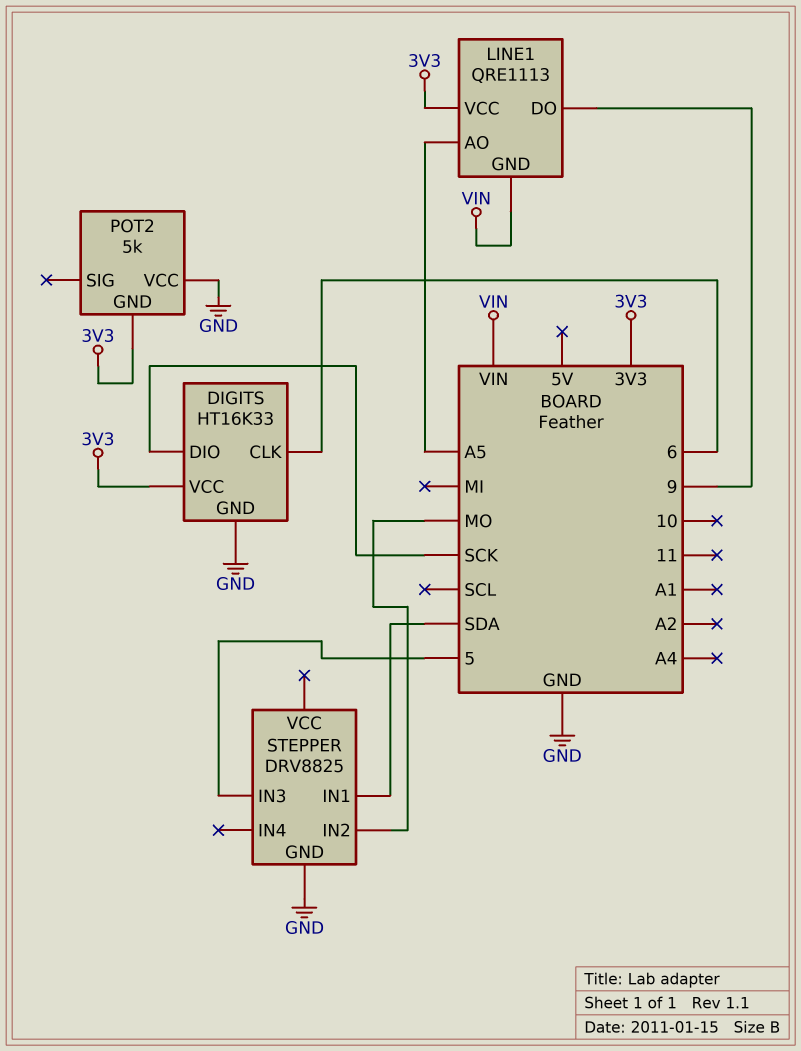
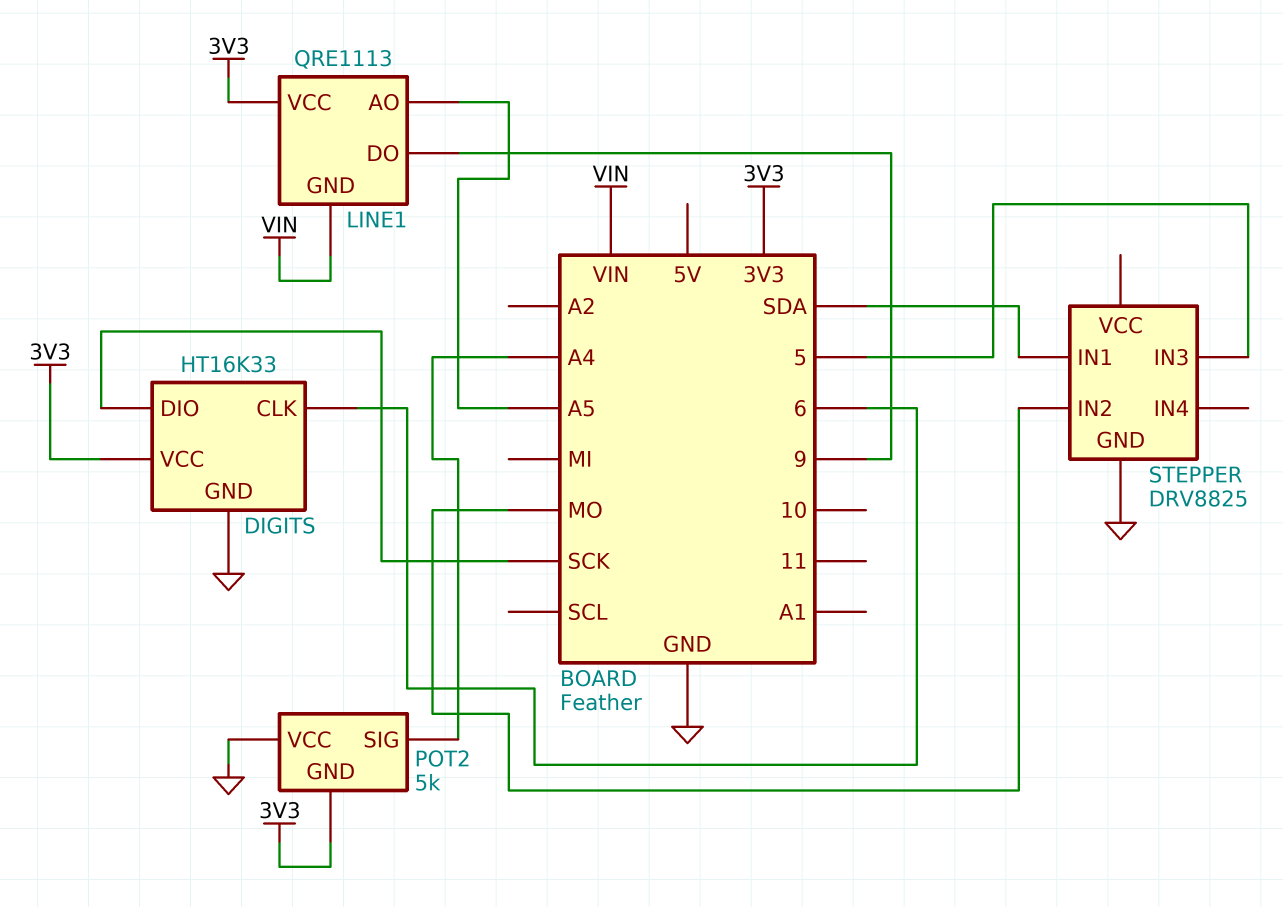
POT2 pin SIG: none -> A4

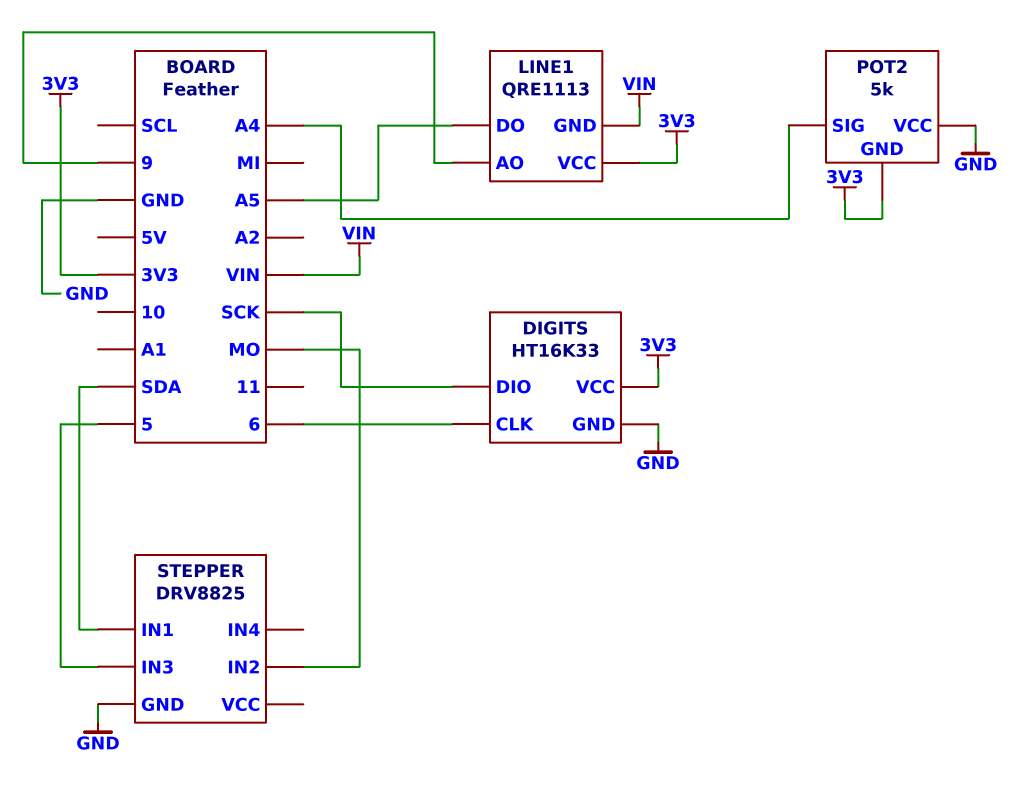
LINE1 pin AO: A5 -> 9
LINE1 pin DO: 9 -> A5

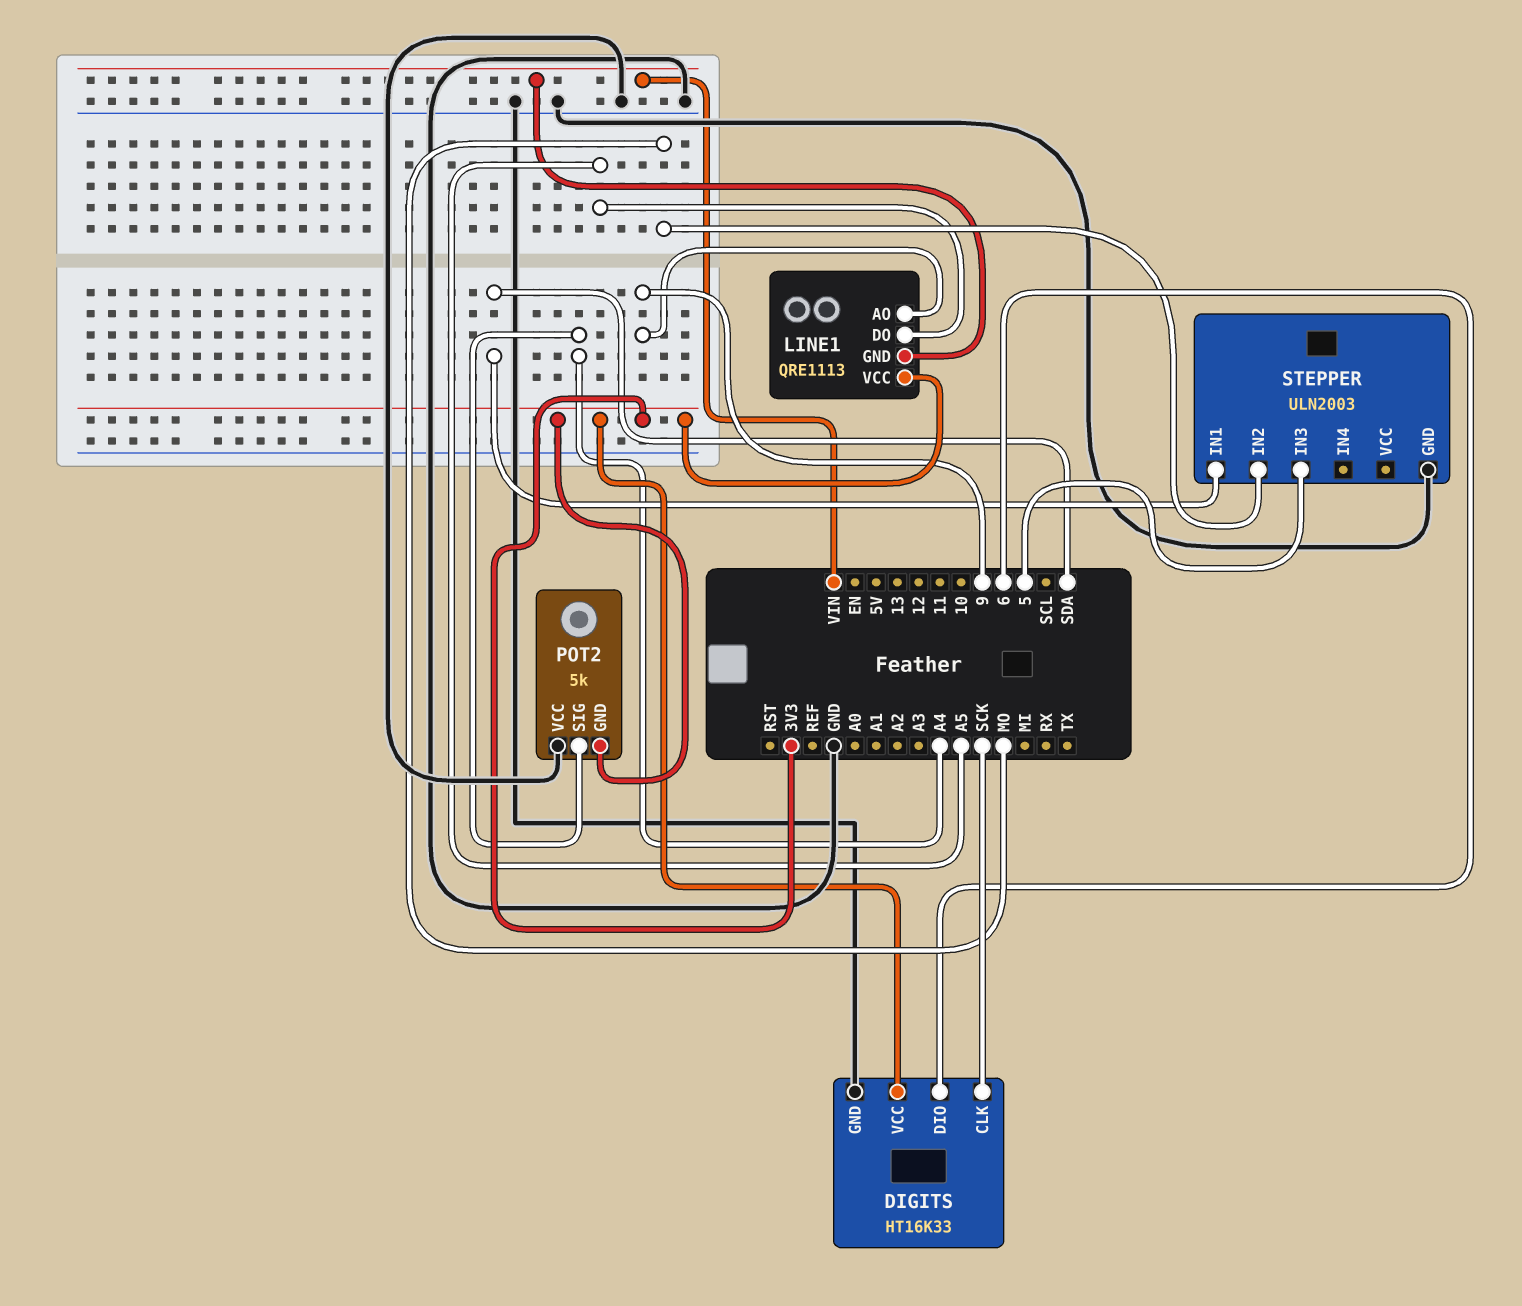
DIGITS pin CLK: 6 -> SCK
DIGITS pin DIO: SCK -> 6
STEPPER: DRV8825 -> ULN2003

